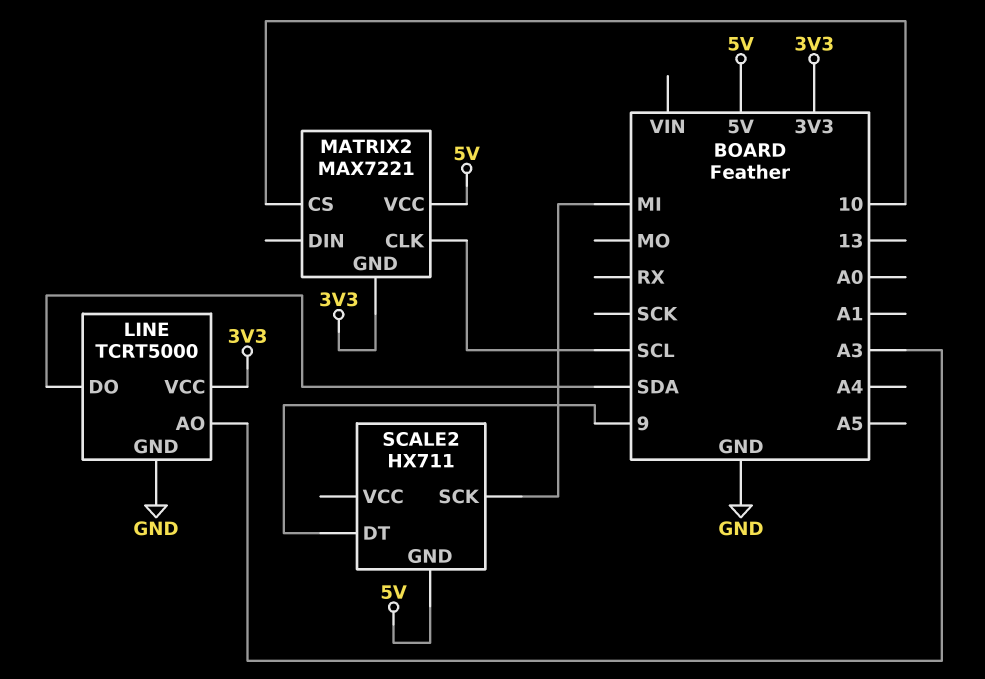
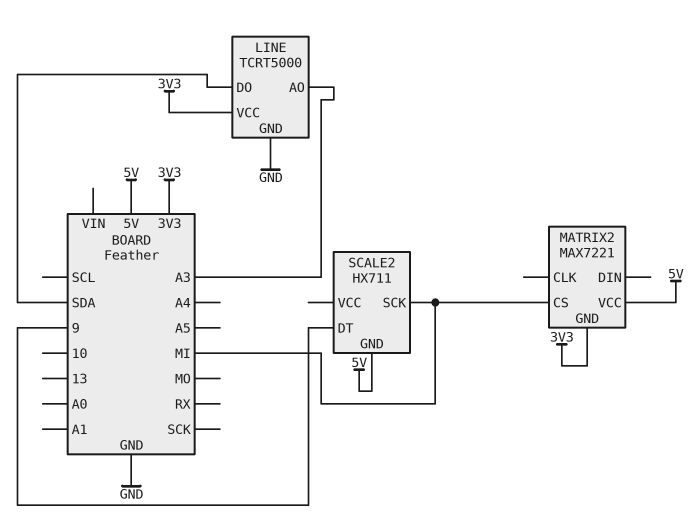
MATRIX2 pin CLK: SCL -> none
MATRIX2 pin CS: 10 -> MI

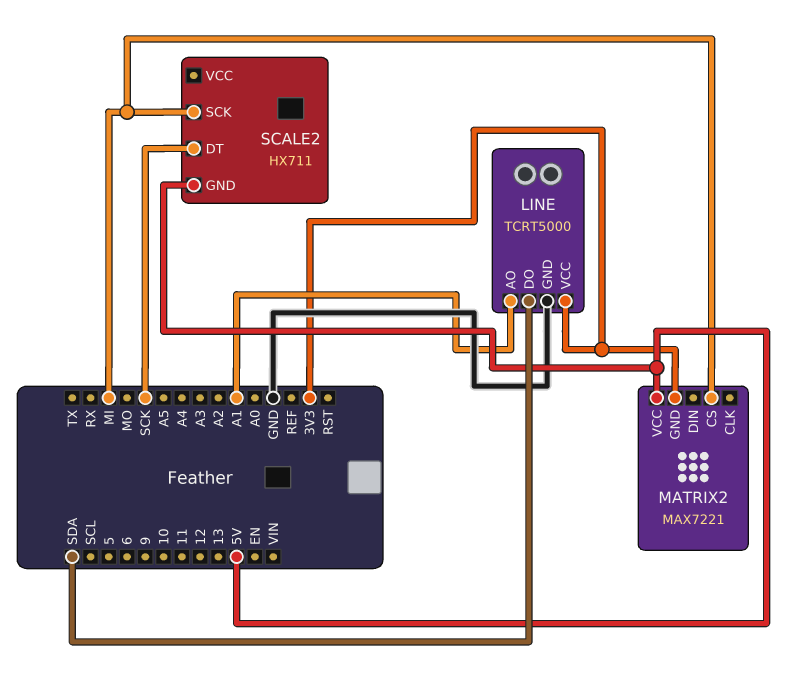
LINE pin AO: A3 -> A1
SCALE2 pin DT: 9 -> SCK

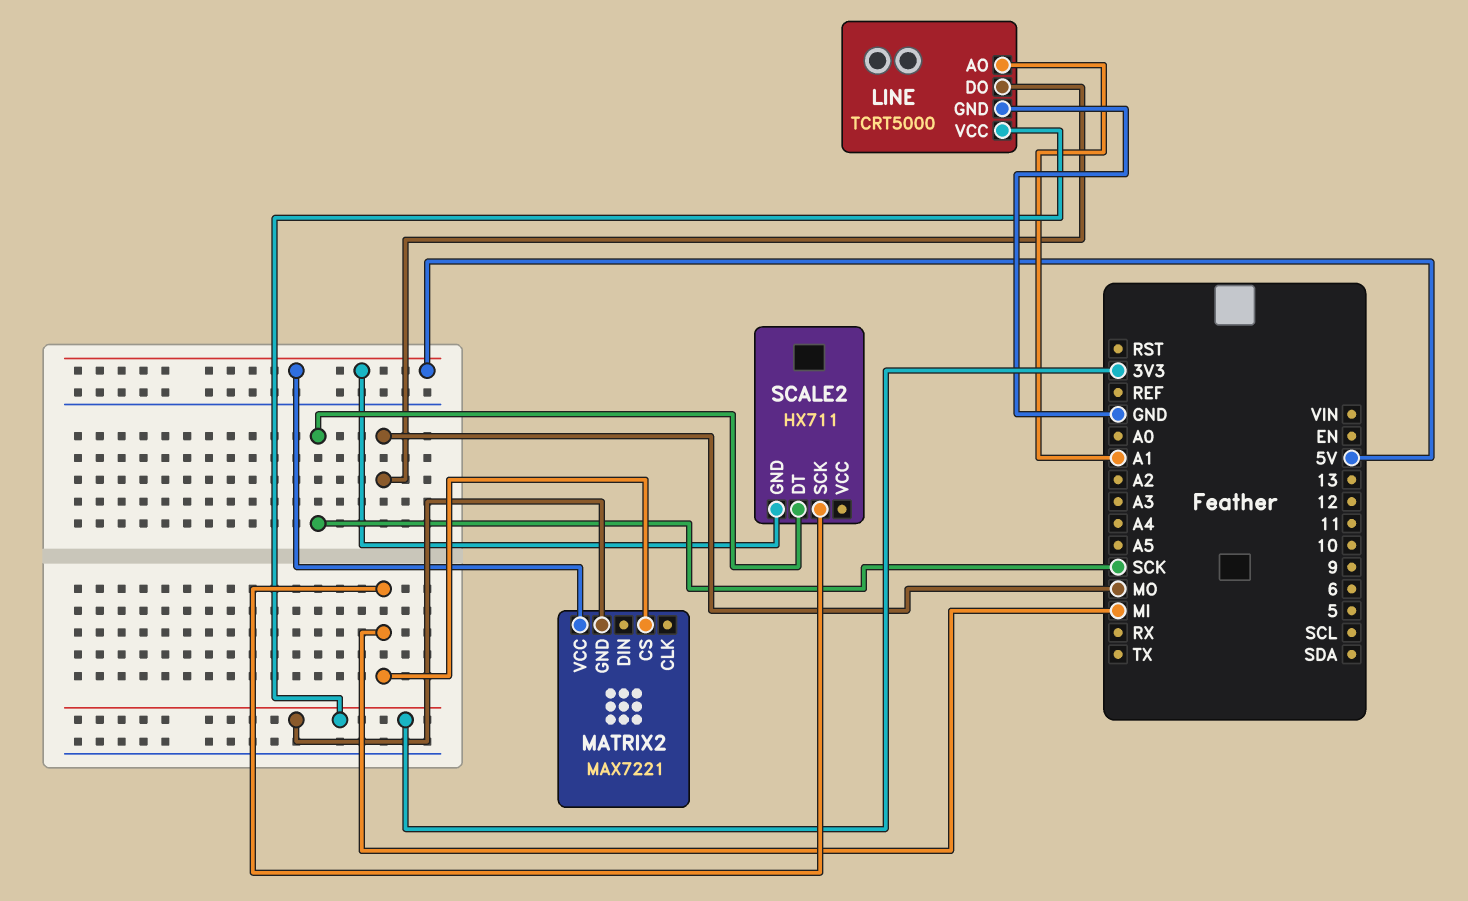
LINE pin DO: SDA -> MO

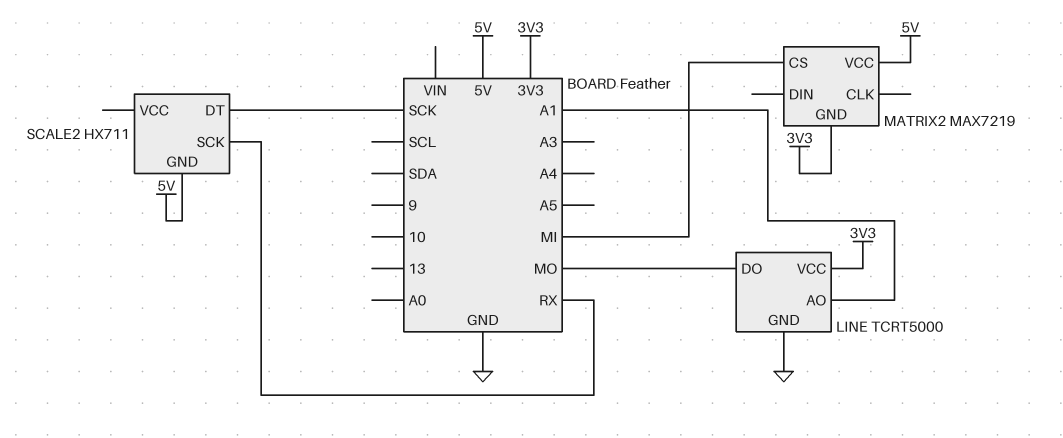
MATRIX2: MAX7221 -> MAX7219
SCALE2 pin SCK: MI -> RX

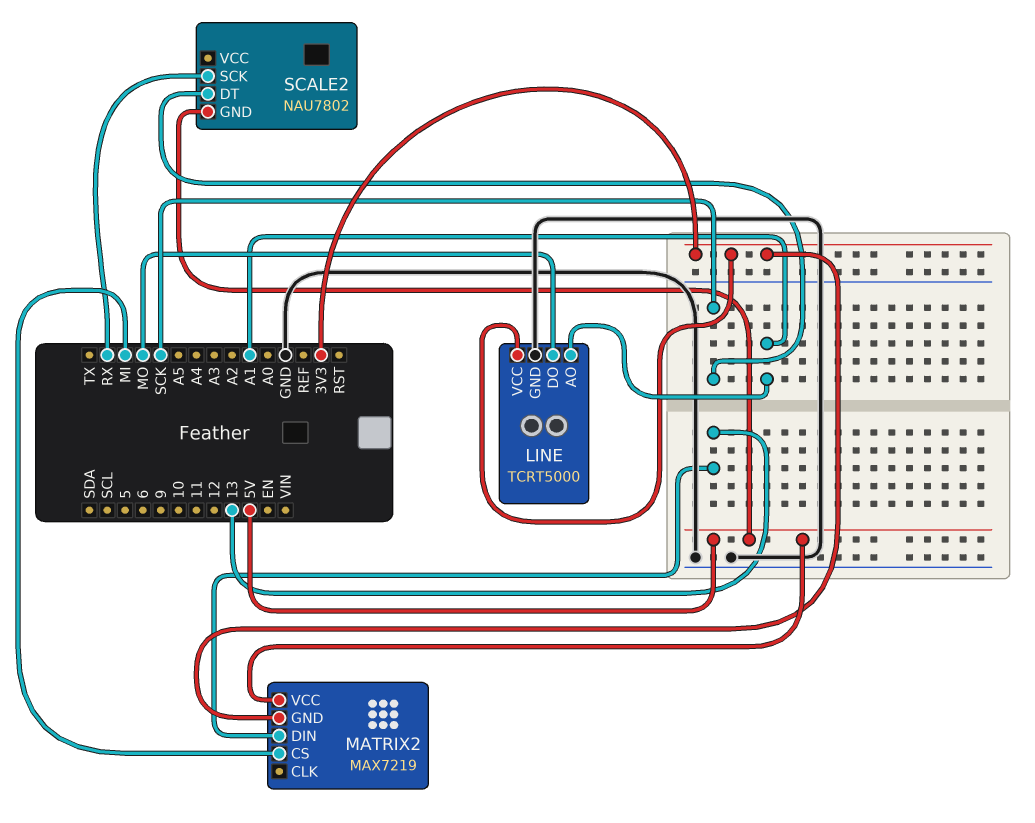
MATRIX2 pin DIN: none -> 13
SCALE2: HX711 -> NAU7802

